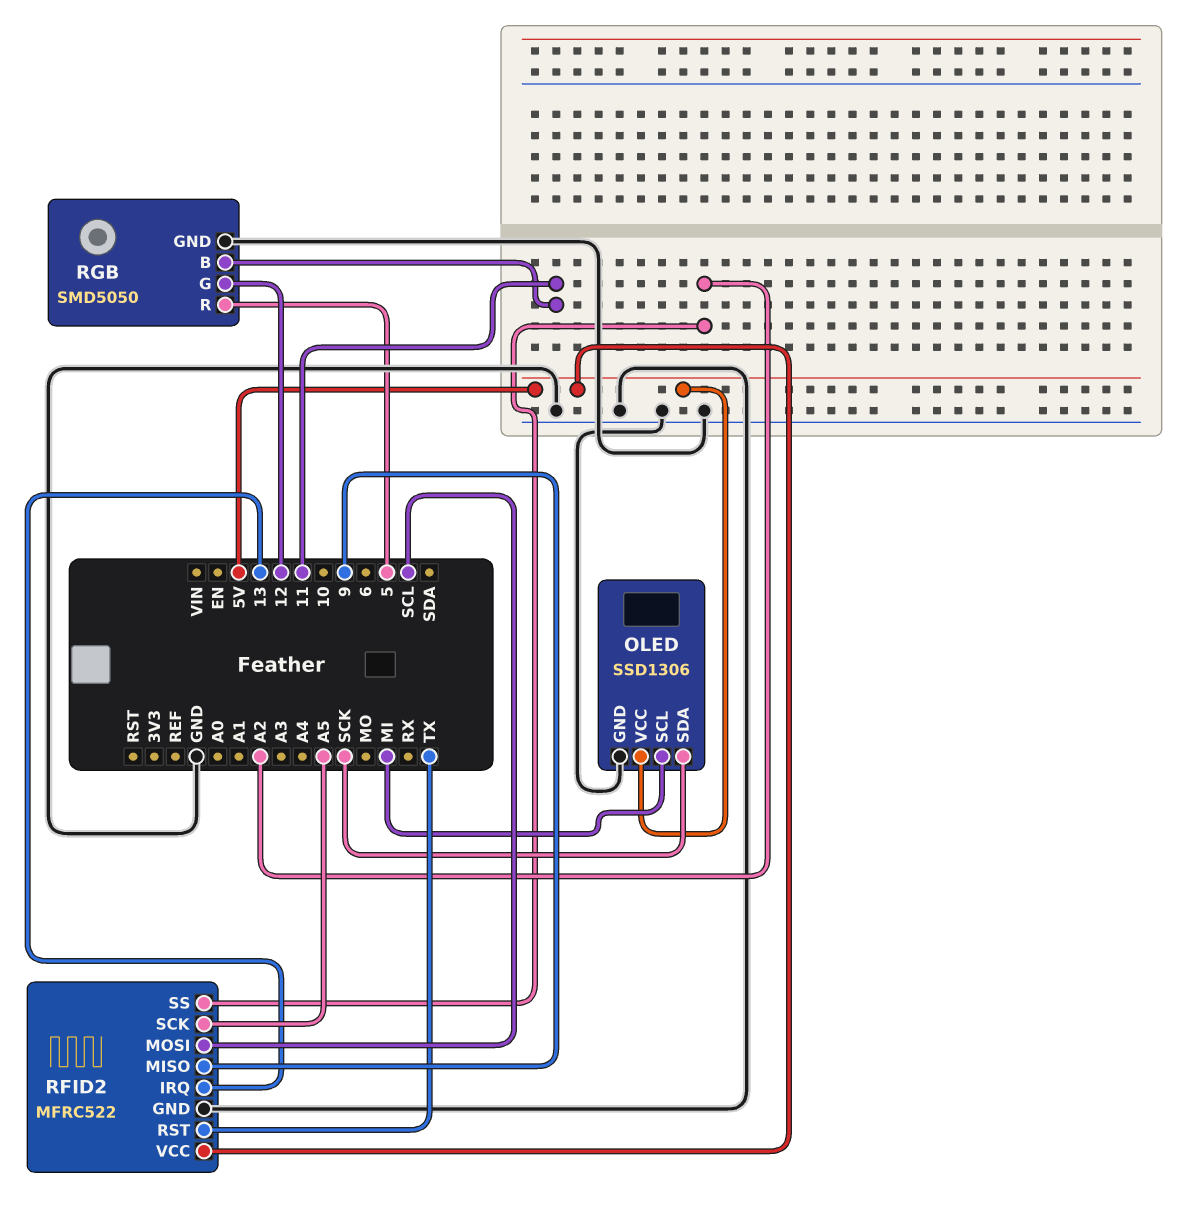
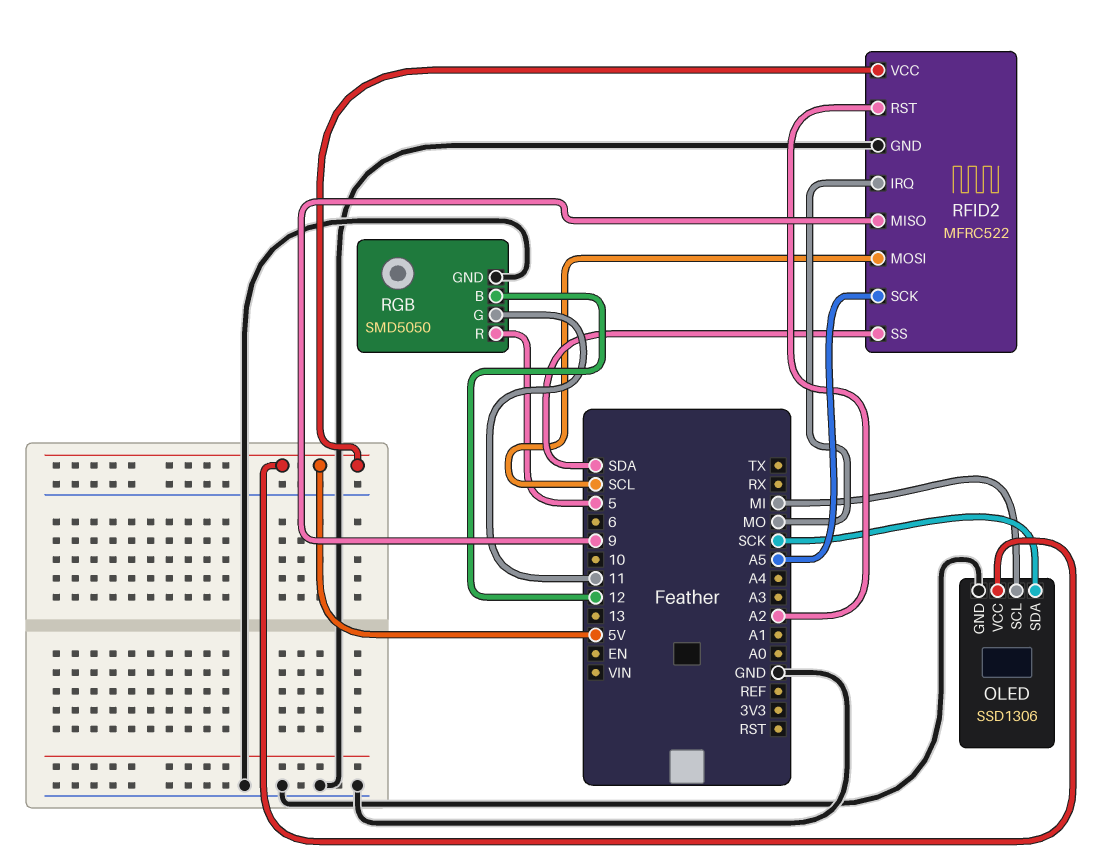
RFID2 pin IRQ: 13 -> MO
RFID2 pin RST: TX -> A2
RFID2 pin SS: A2 -> SDA
RGB pin B: 11 -> 12
RGB pin G: 12 -> 11

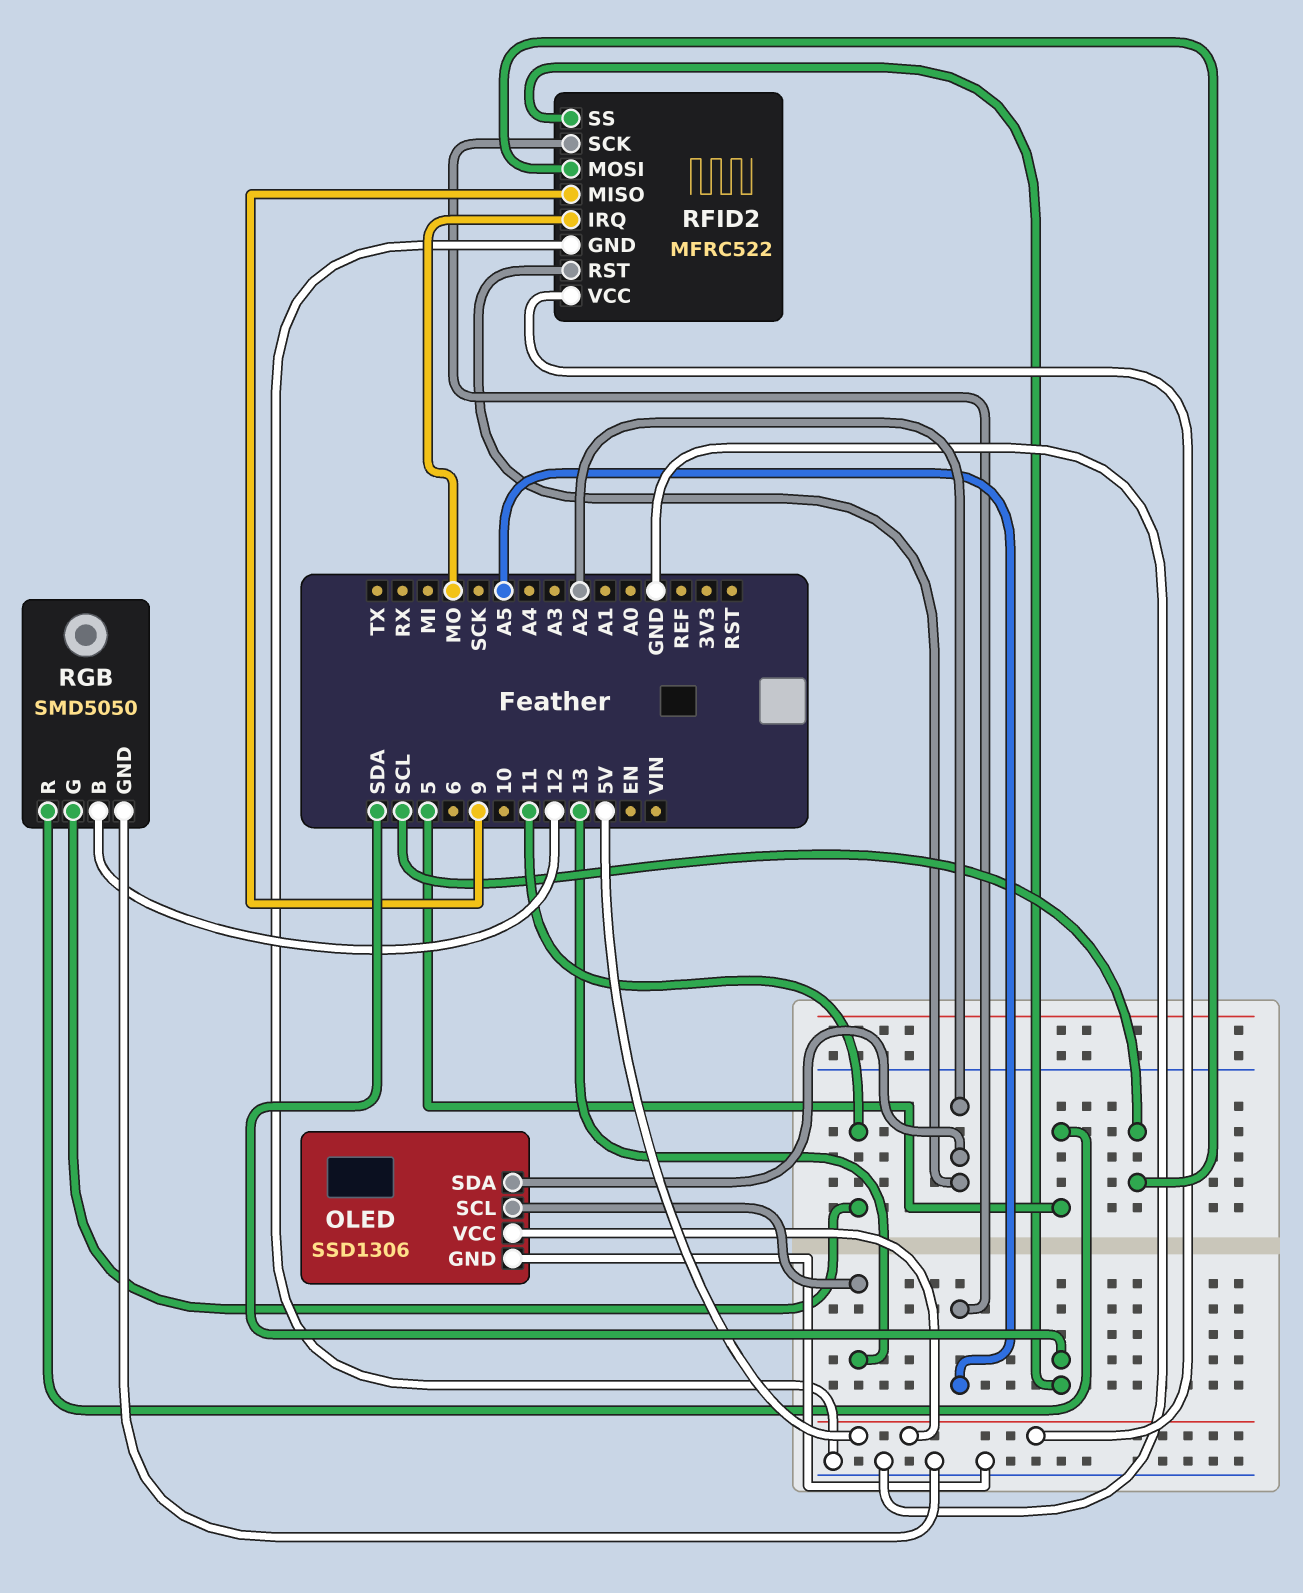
OLED pin SCL: MI -> 13
OLED pin SDA: SCK -> A2

